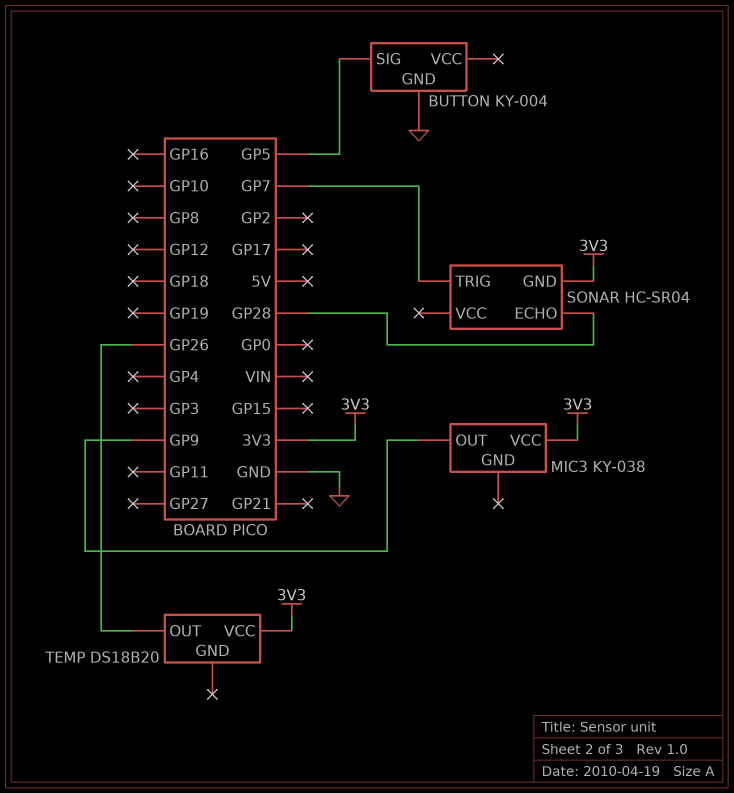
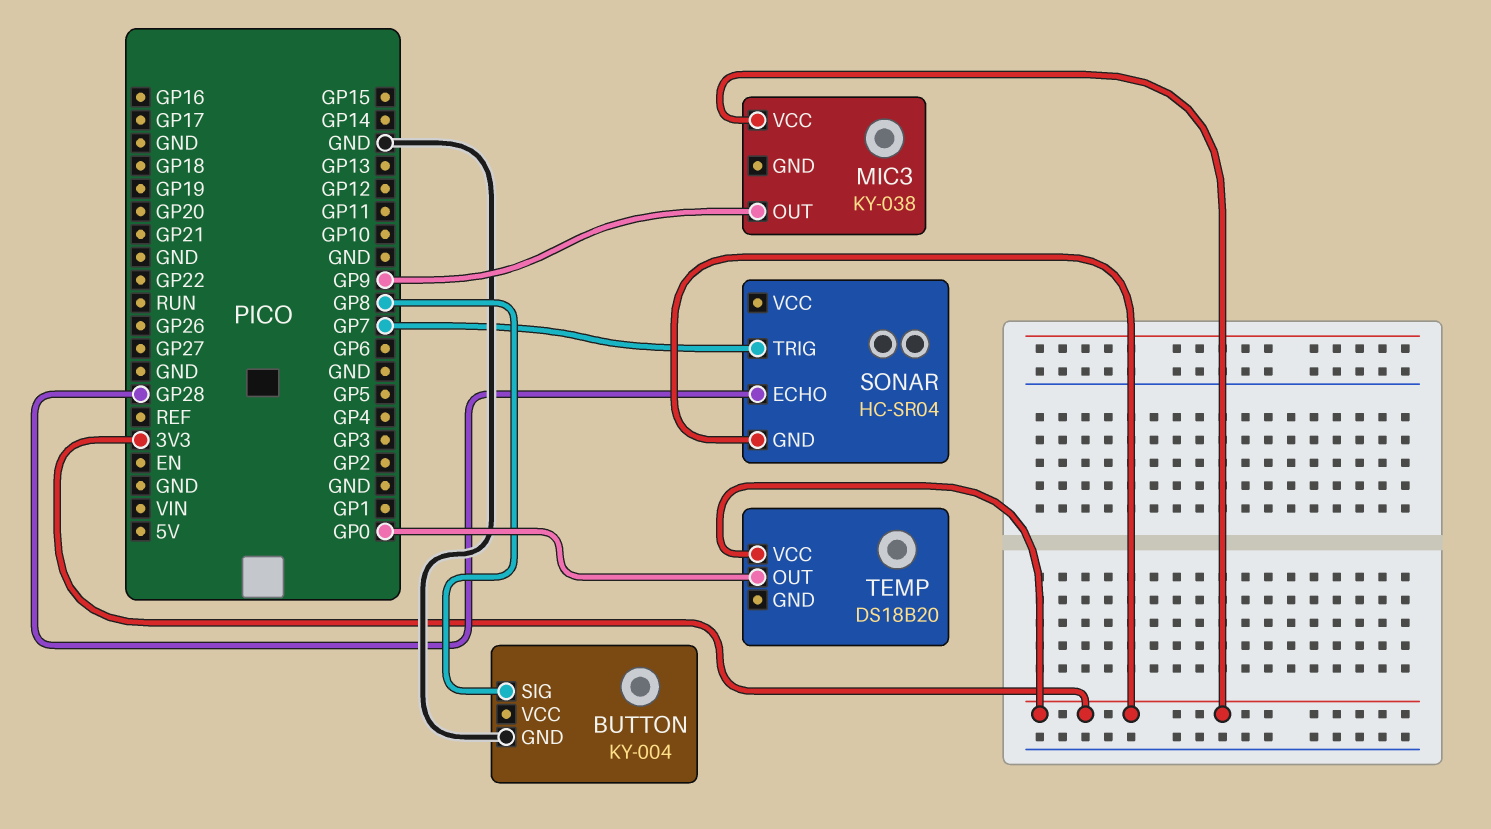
BUTTON pin SIG: GP5 -> GP8
TEMP pin OUT: GP26 -> GP0

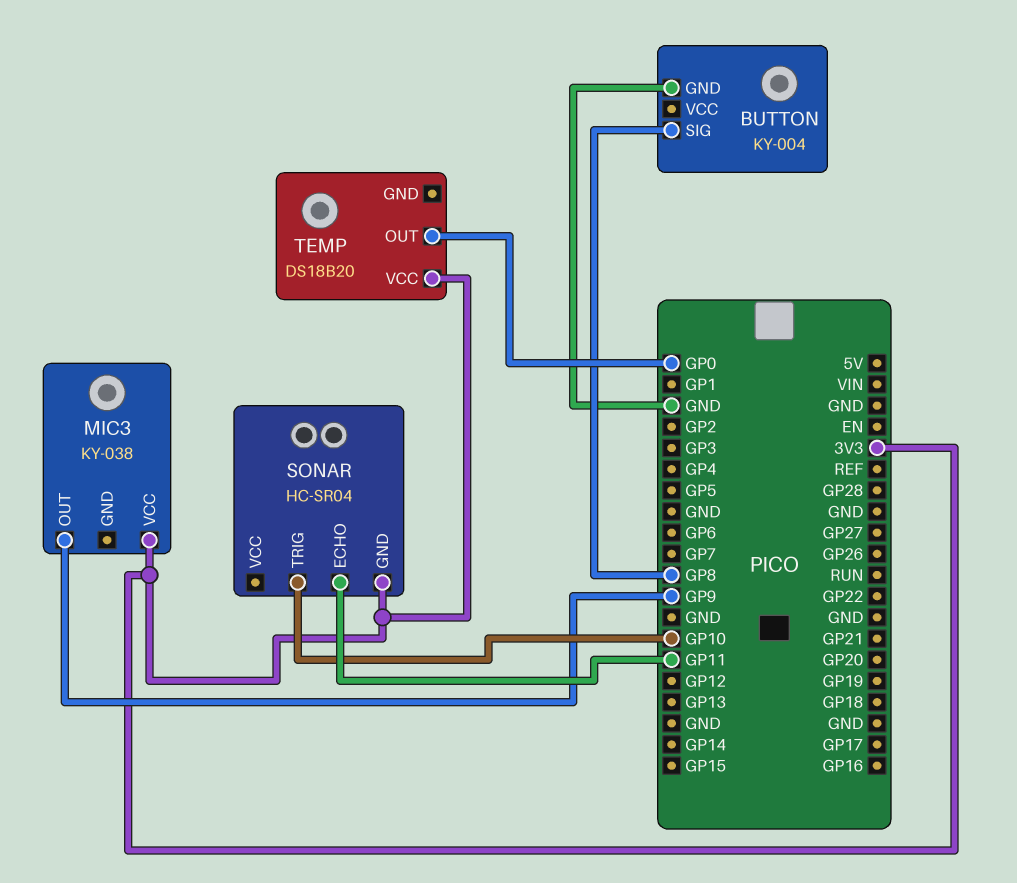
SONAR pin ECHO: GP28 -> GP11
SONAR pin TRIG: GP7 -> GP10

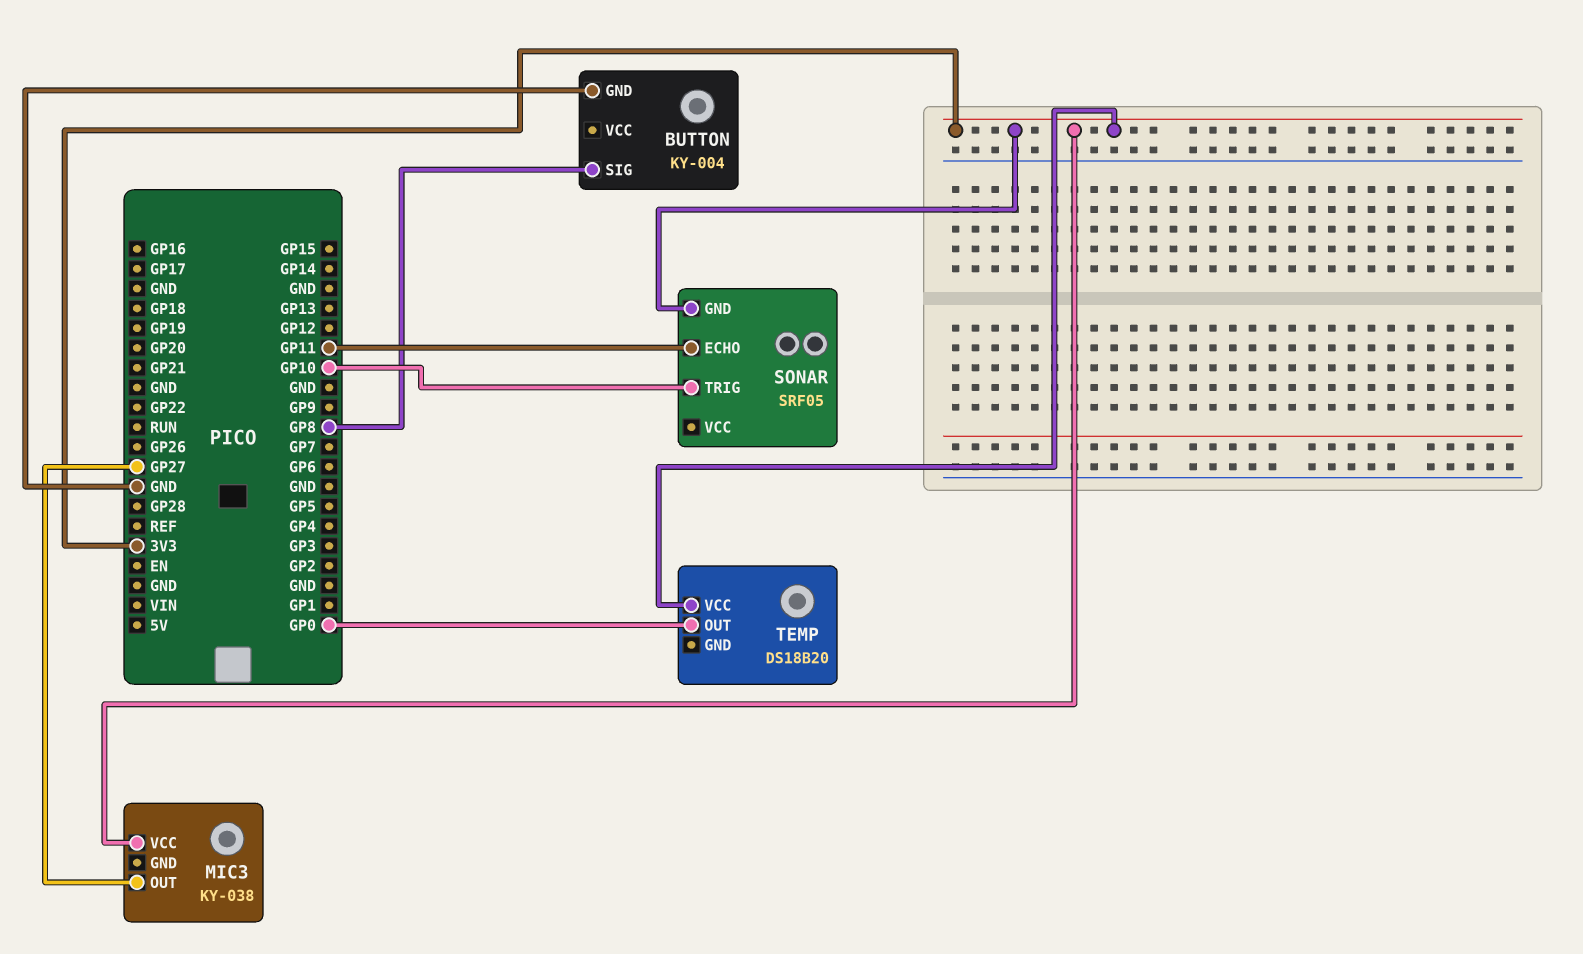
MIC3 pin OUT: GP9 -> GP27
SONAR: HC-SR04 -> SRF05

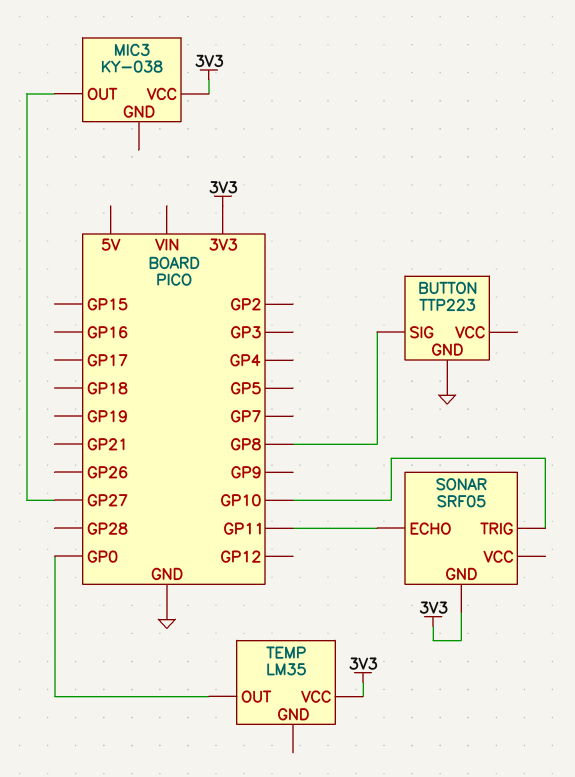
BUTTON: KY-004 -> TTP223
TEMP: DS18B20 -> LM35

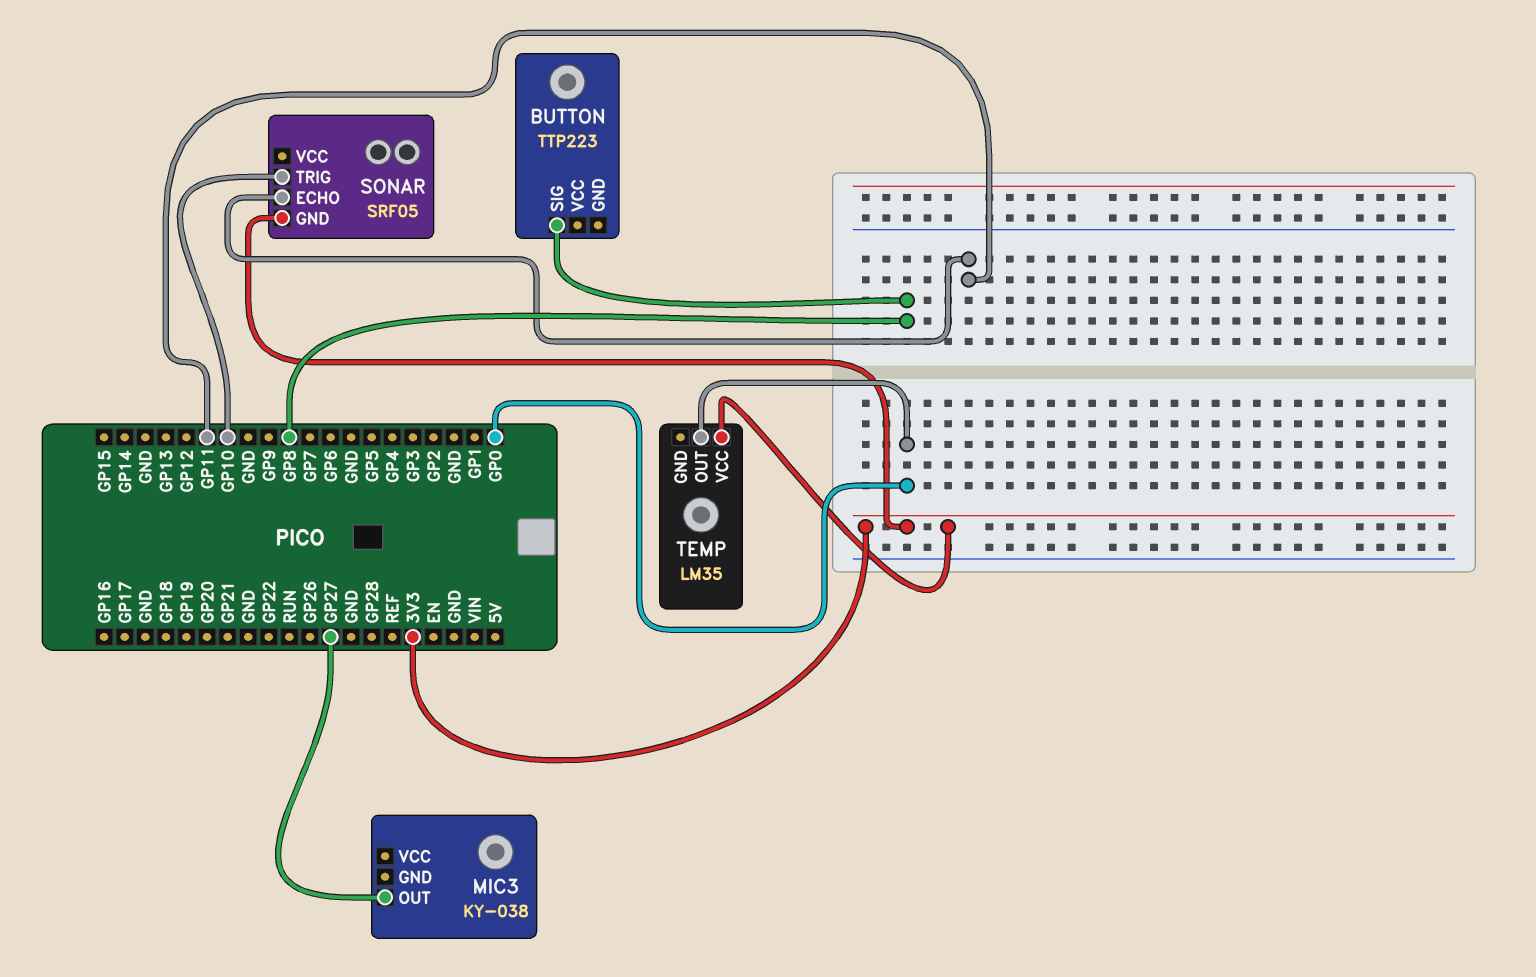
BUTTON pin GND: GND -> none
MIC3 pin VCC: 3V3 -> none

